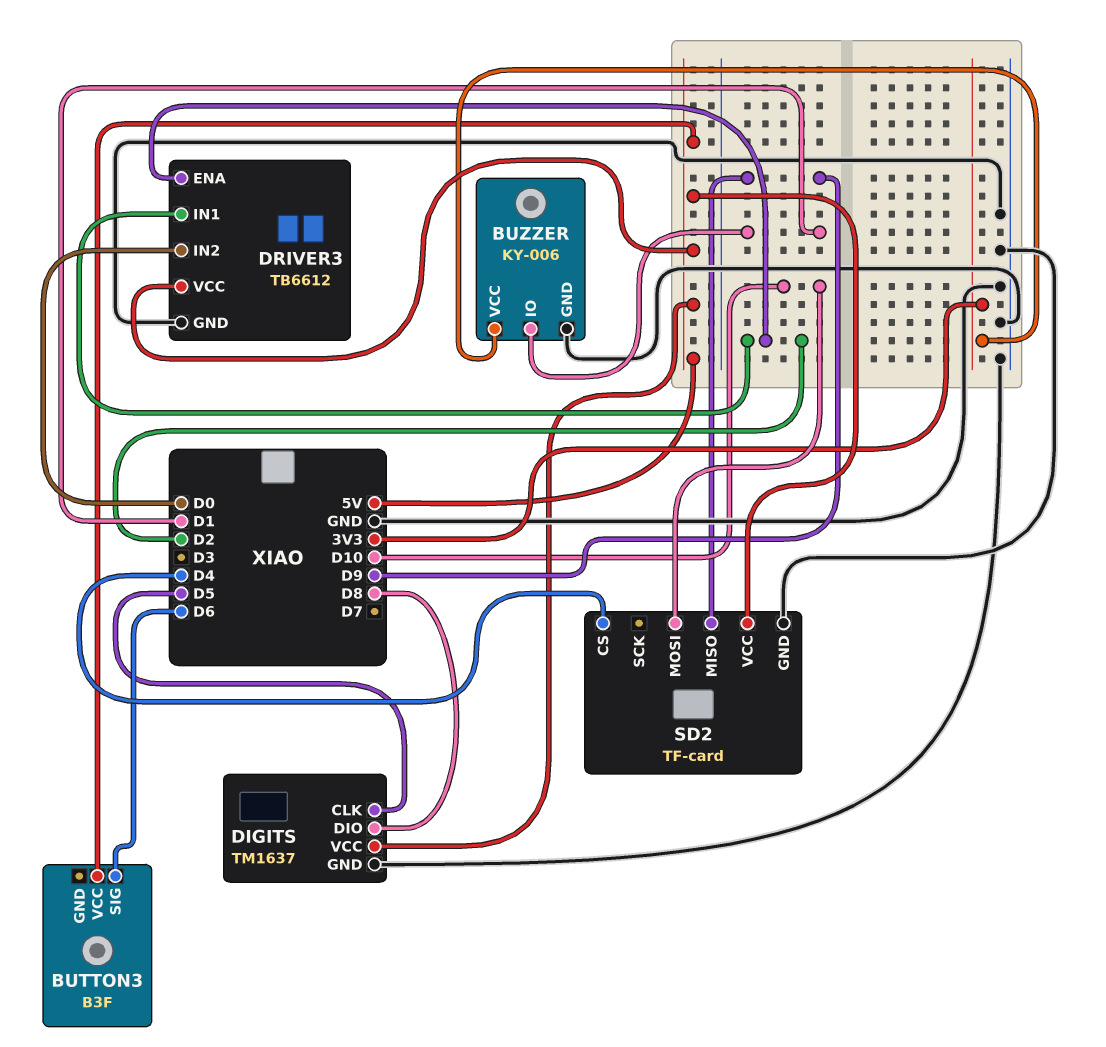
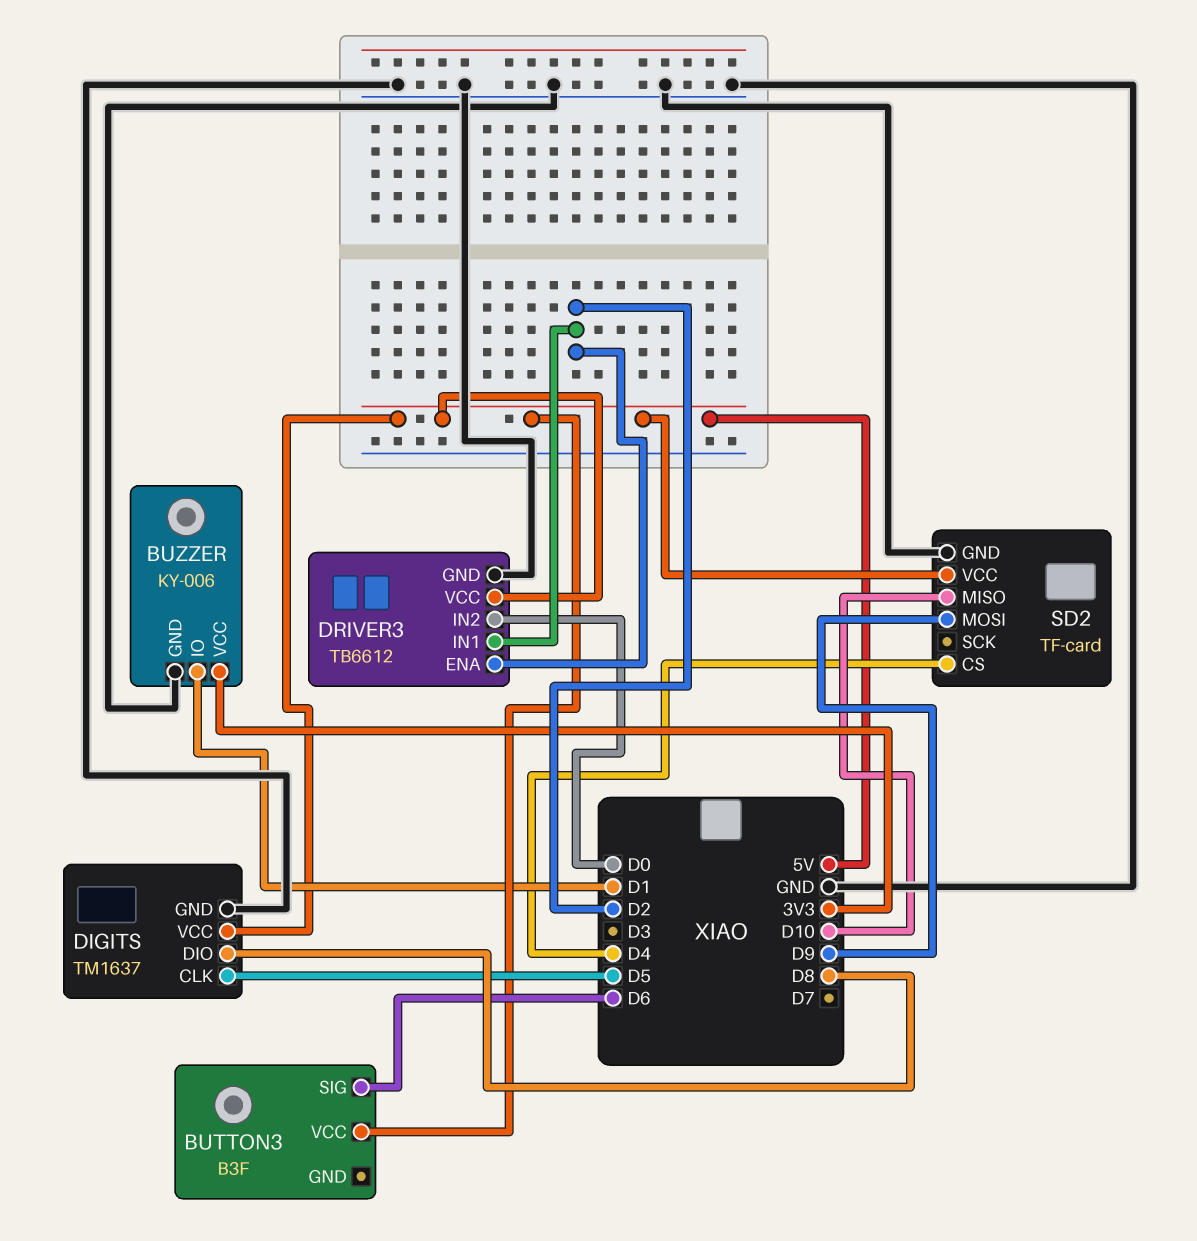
SD2 pin MISO: D9 -> D10
SD2 pin MOSI: D10 -> D9

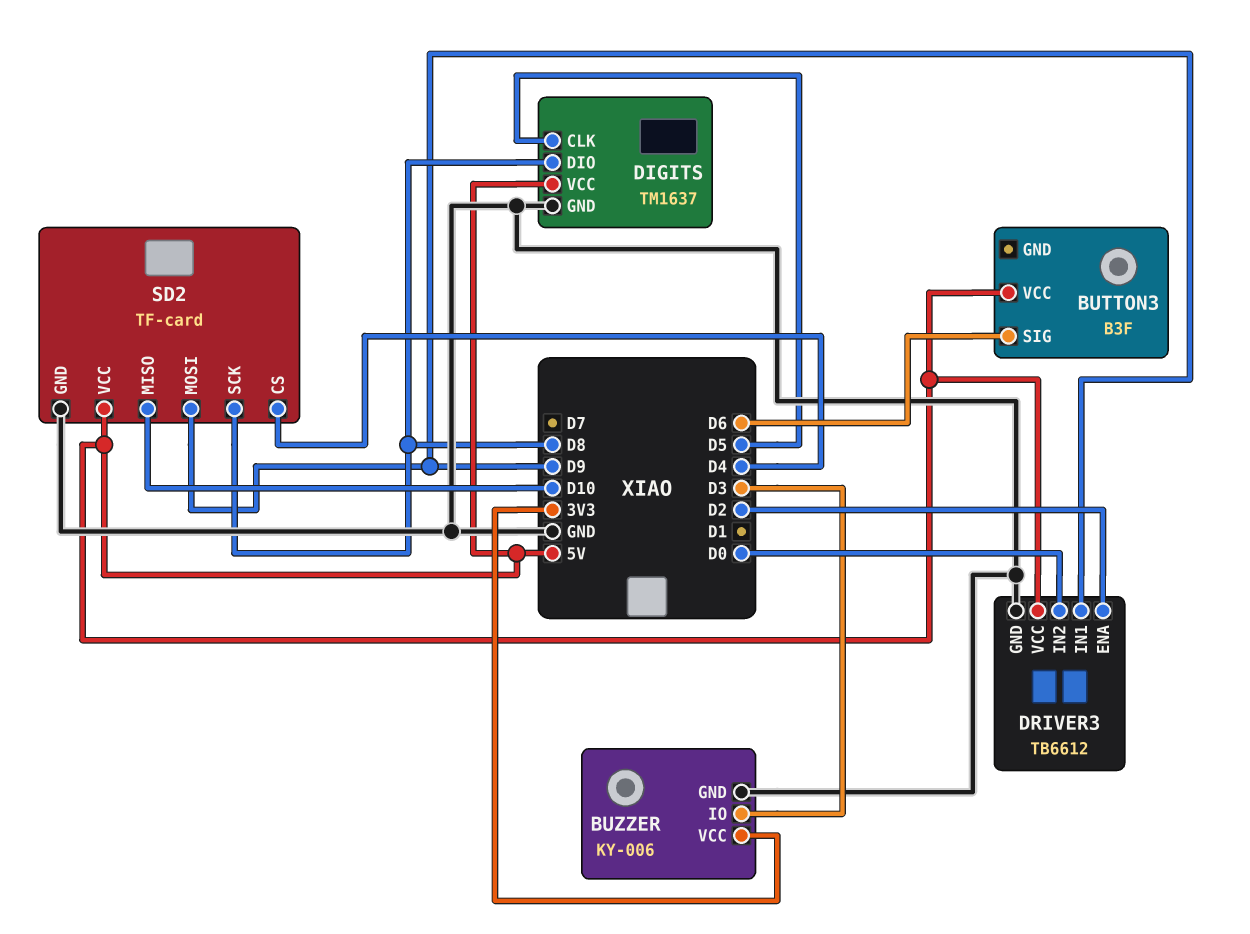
BUZZER pin IO: D1 -> D3
DRIVER3 pin IN1: D2 -> D9
SD2 pin SCK: none -> D8

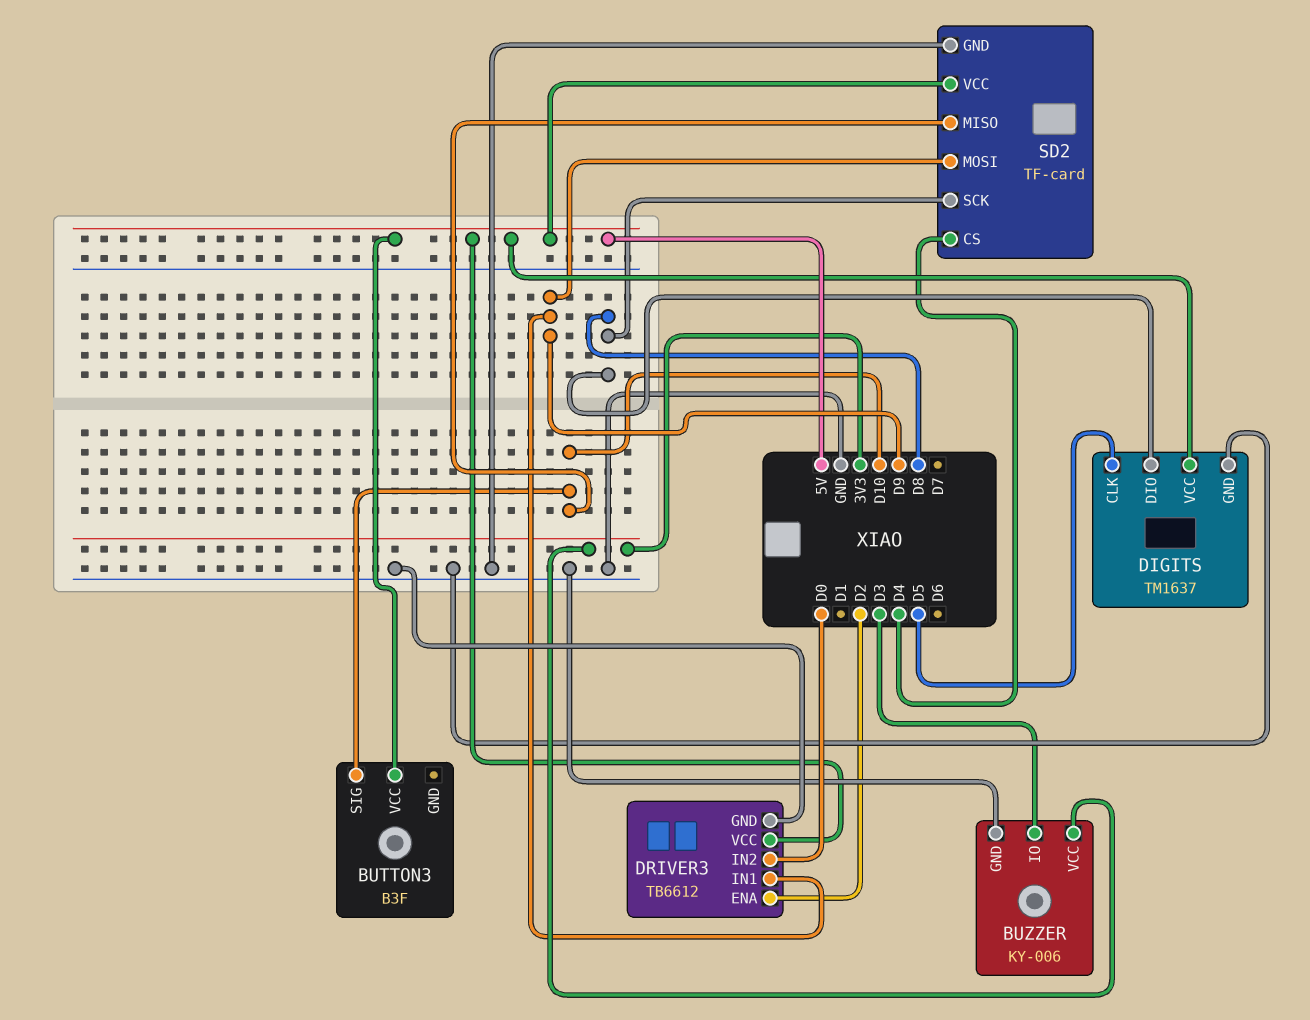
BUTTON3 pin SIG: D6 -> D10

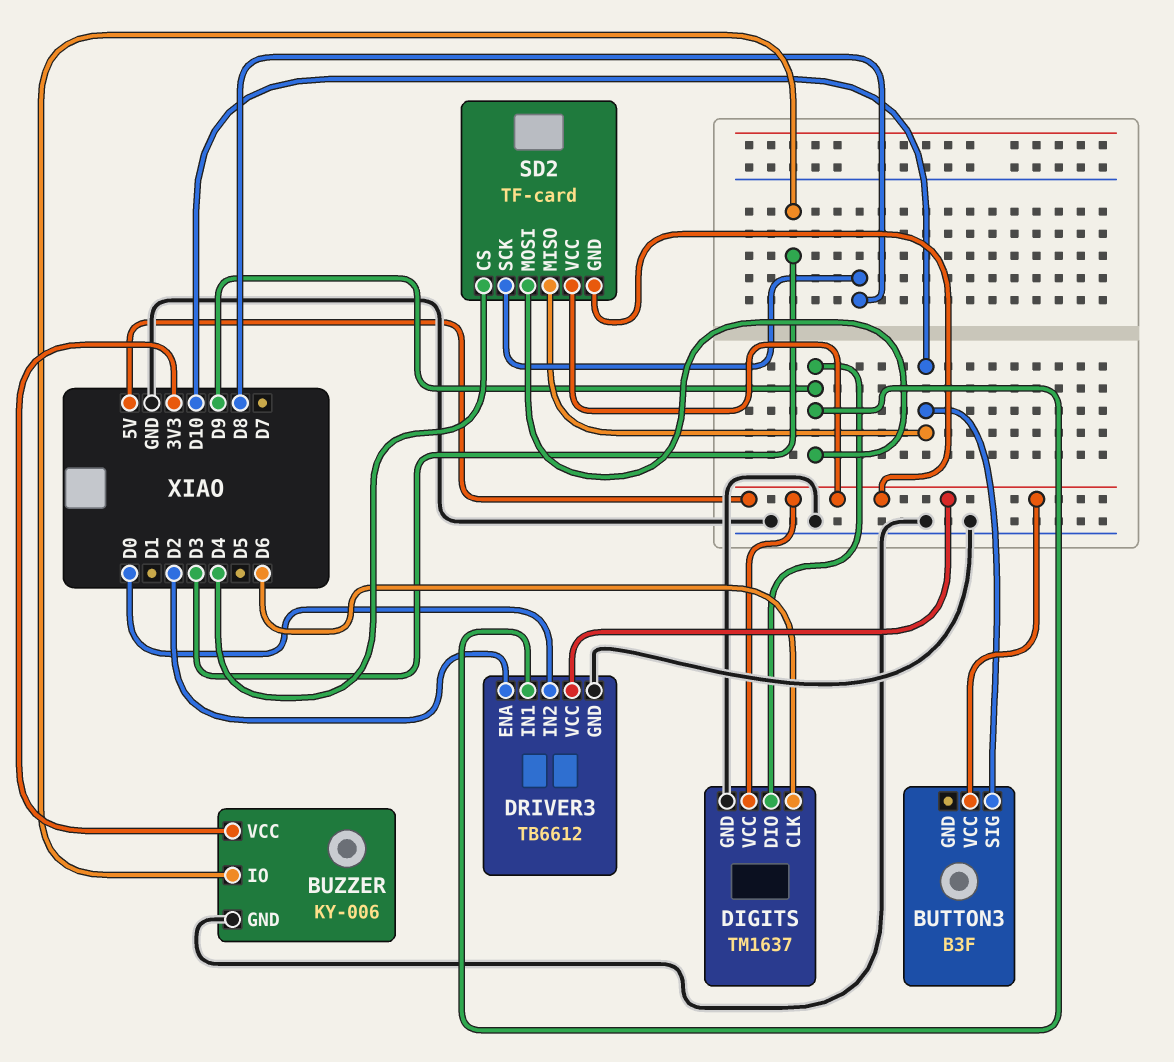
DIGITS pin CLK: D5 -> D6
DIGITS pin DIO: D8 -> D9
SD2 pin GND: GND -> 5V

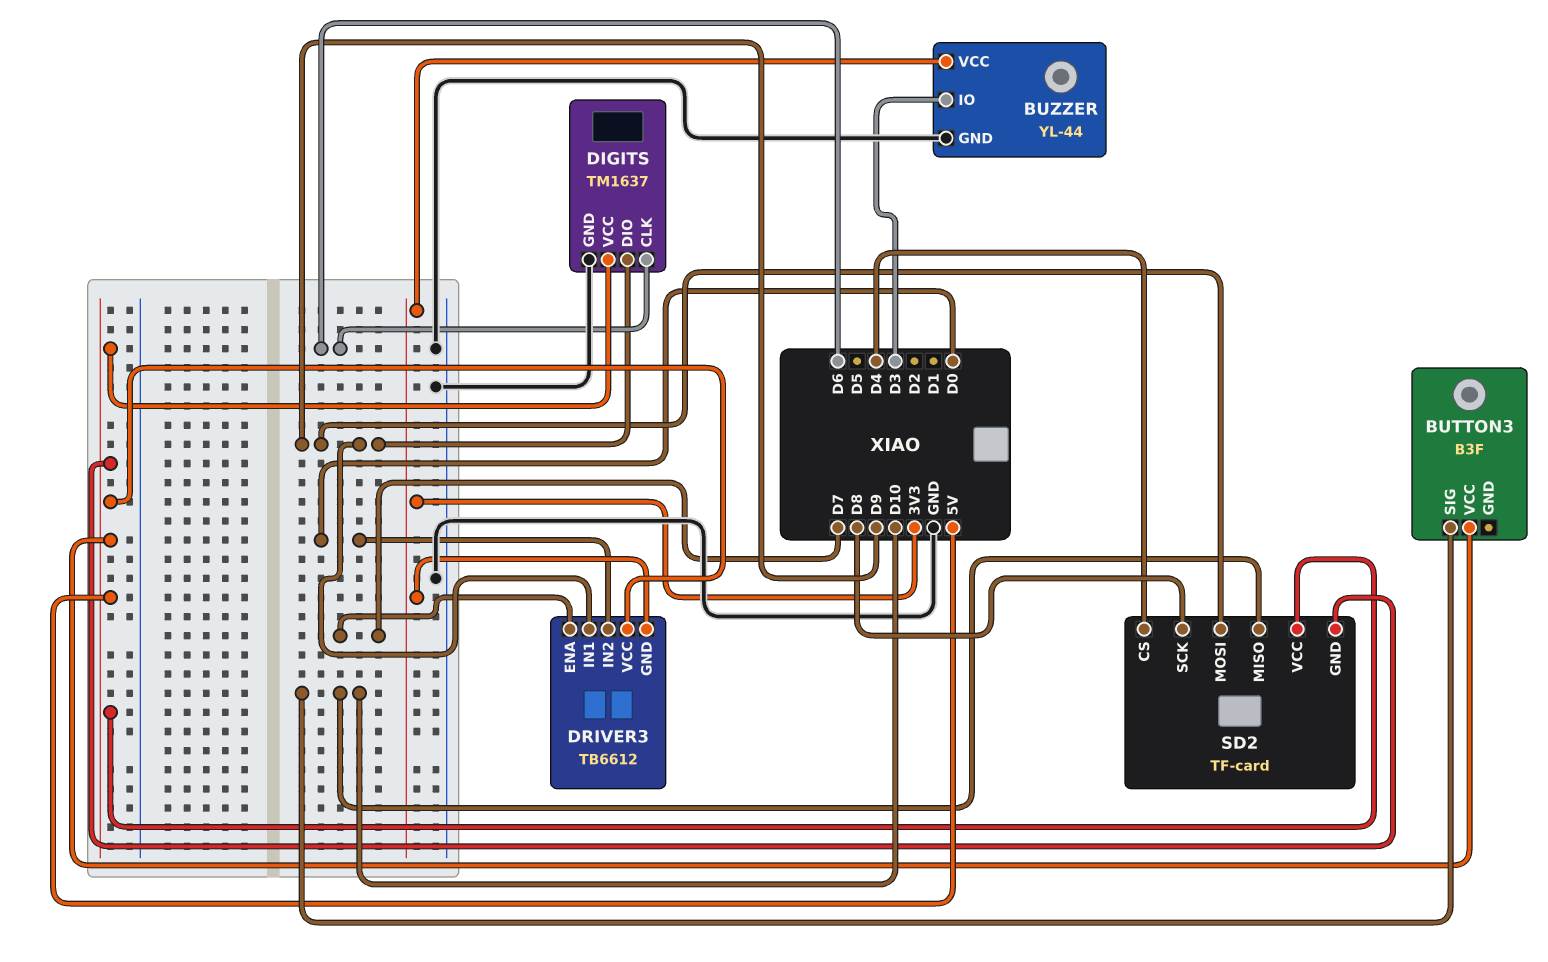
BUZZER: KY-006 -> YL-44
DRIVER3 pin ENA: D2 -> D7
DRIVER3 pin GND: GND -> 3V3

